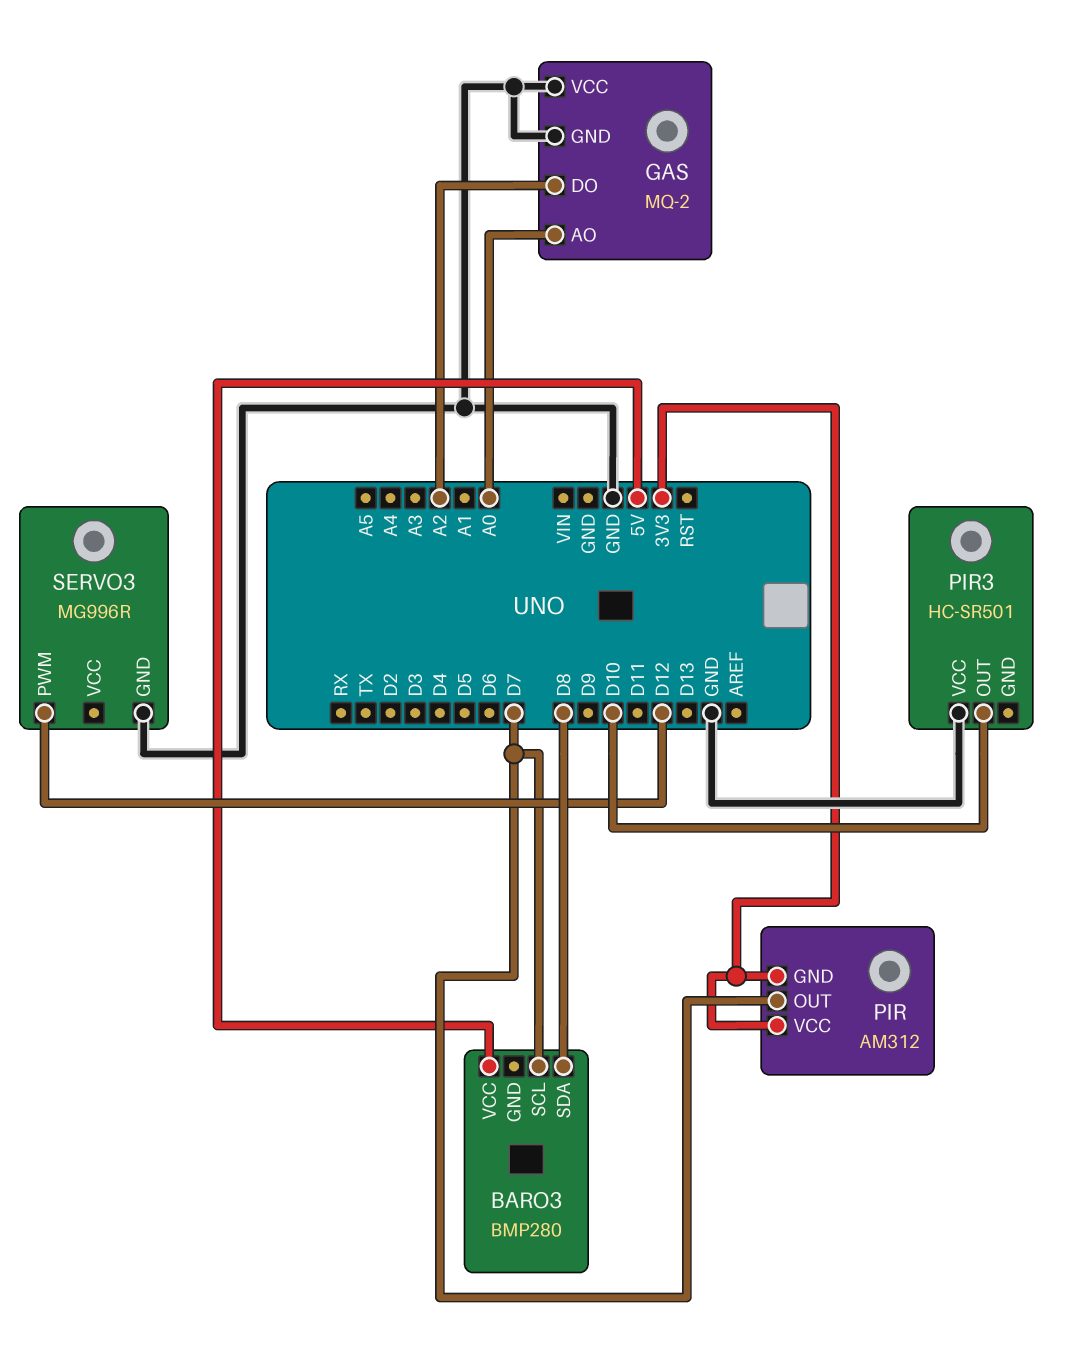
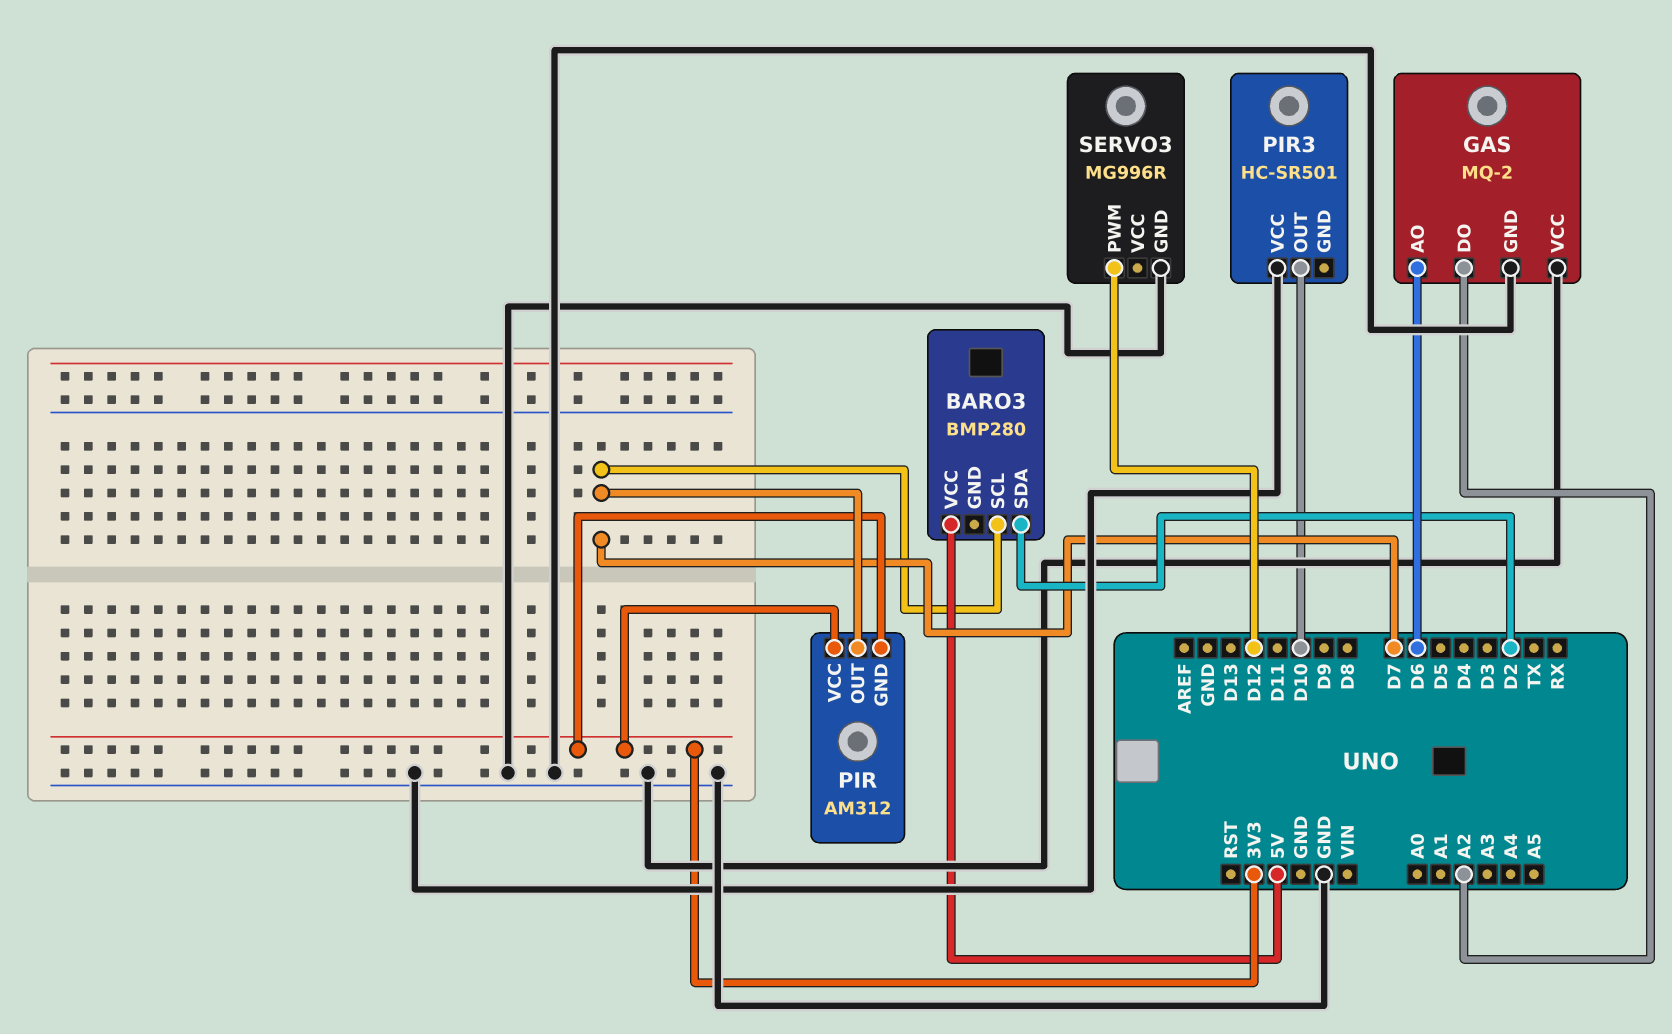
BARO3 pin SDA: D8 -> D2
GAS pin AO: A0 -> D6

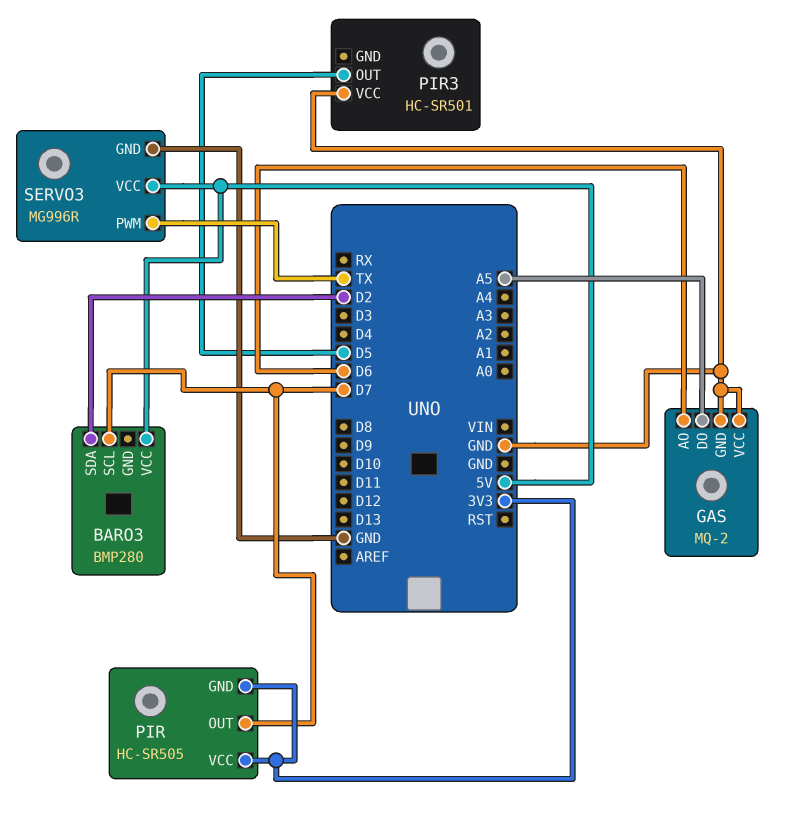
GAS pin DO: A2 -> A5
PIR: AM312 -> HC-SR505
PIR3 pin OUT: D10 -> D5
SERVO3 pin PWM: D12 -> TX
SERVO3 pin VCC: none -> 5V

